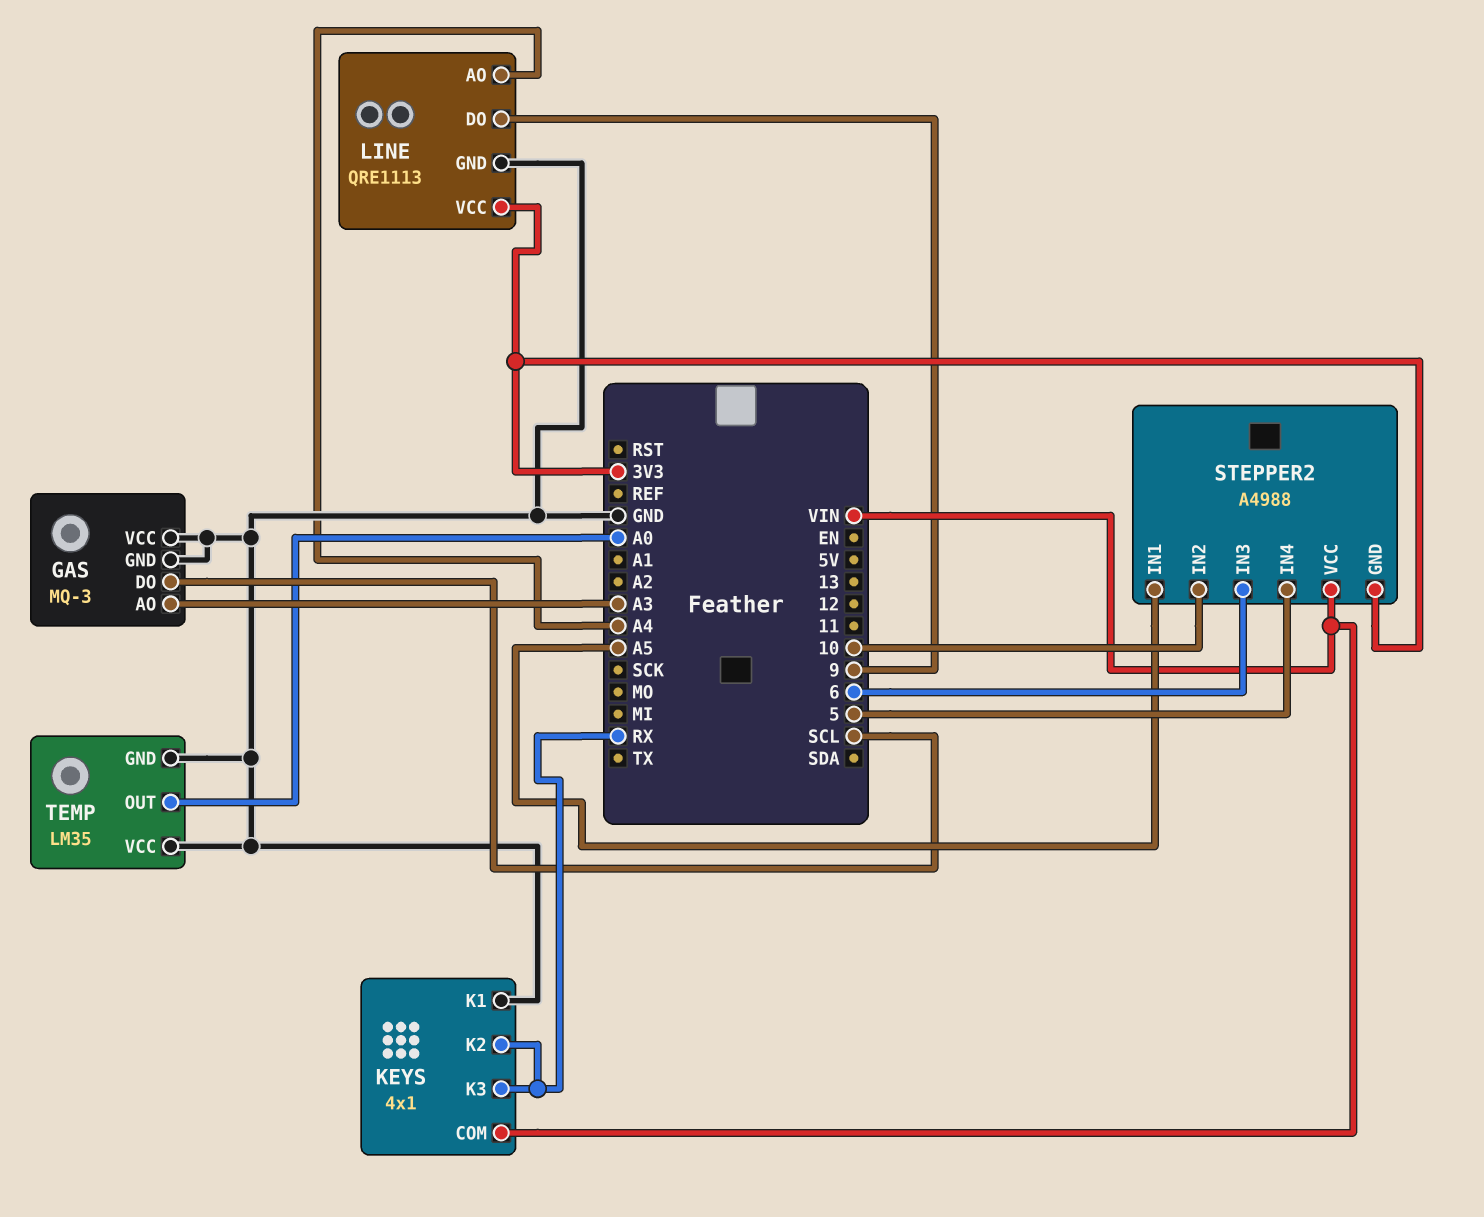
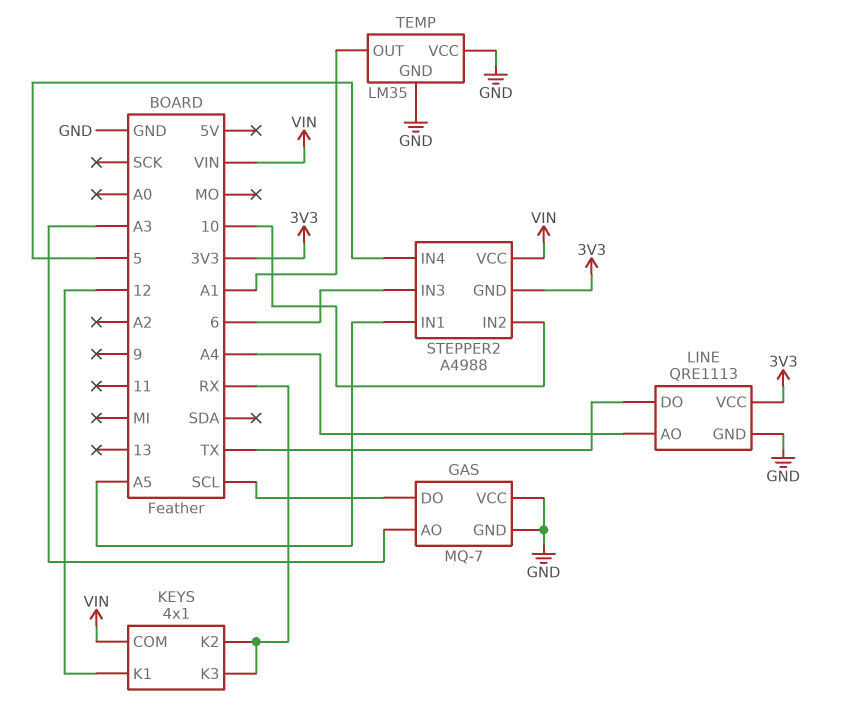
GAS: MQ-3 -> MQ-7
KEYS pin K1: GND -> 12
LINE pin DO: 9 -> TX
TEMP pin OUT: A0 -> A1

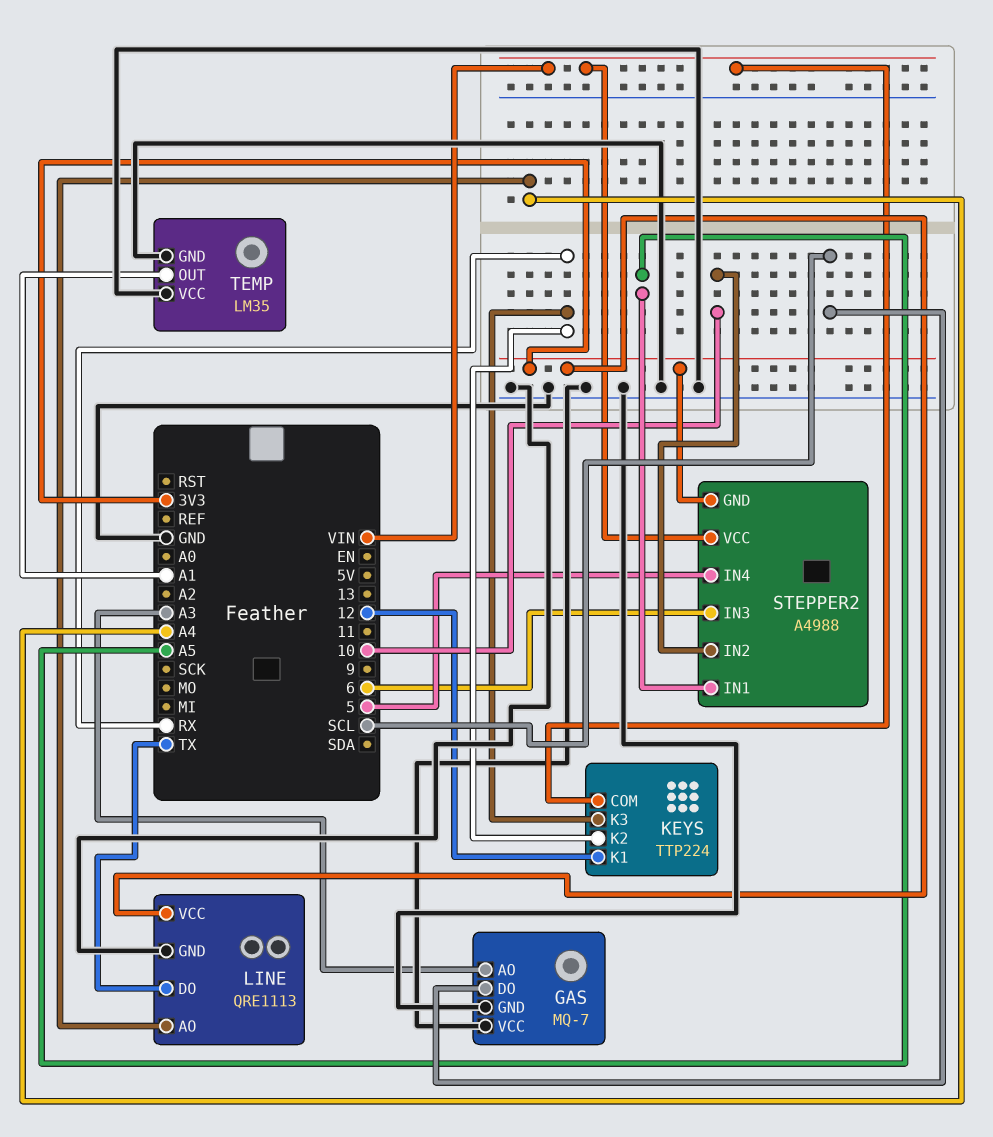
KEYS: 4x1 -> TTP224

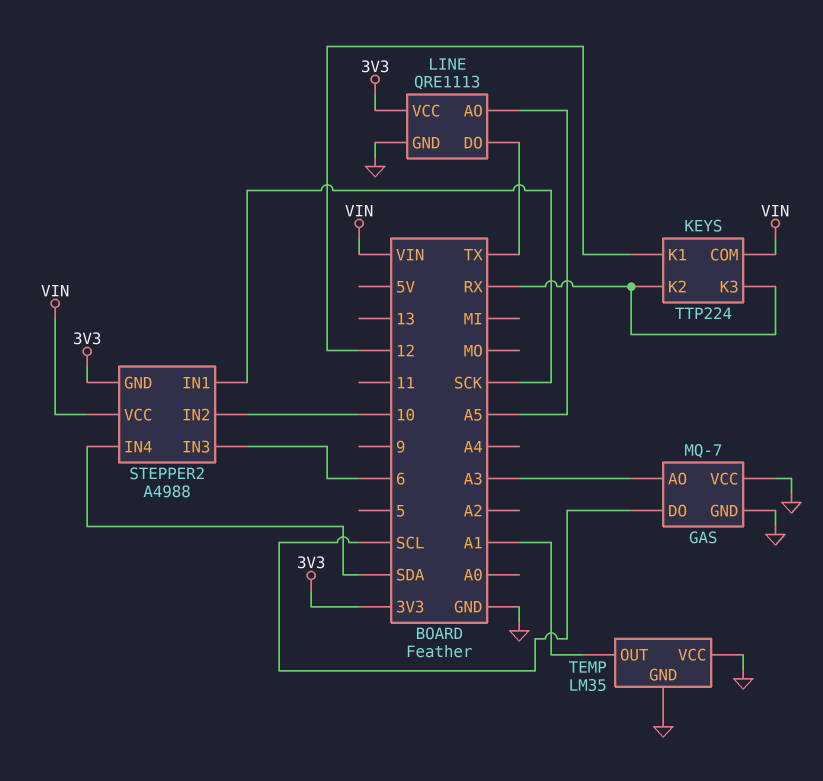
LINE pin AO: A4 -> A5
STEPPER2 pin IN1: A5 -> SCK
STEPPER2 pin IN4: 5 -> SDA

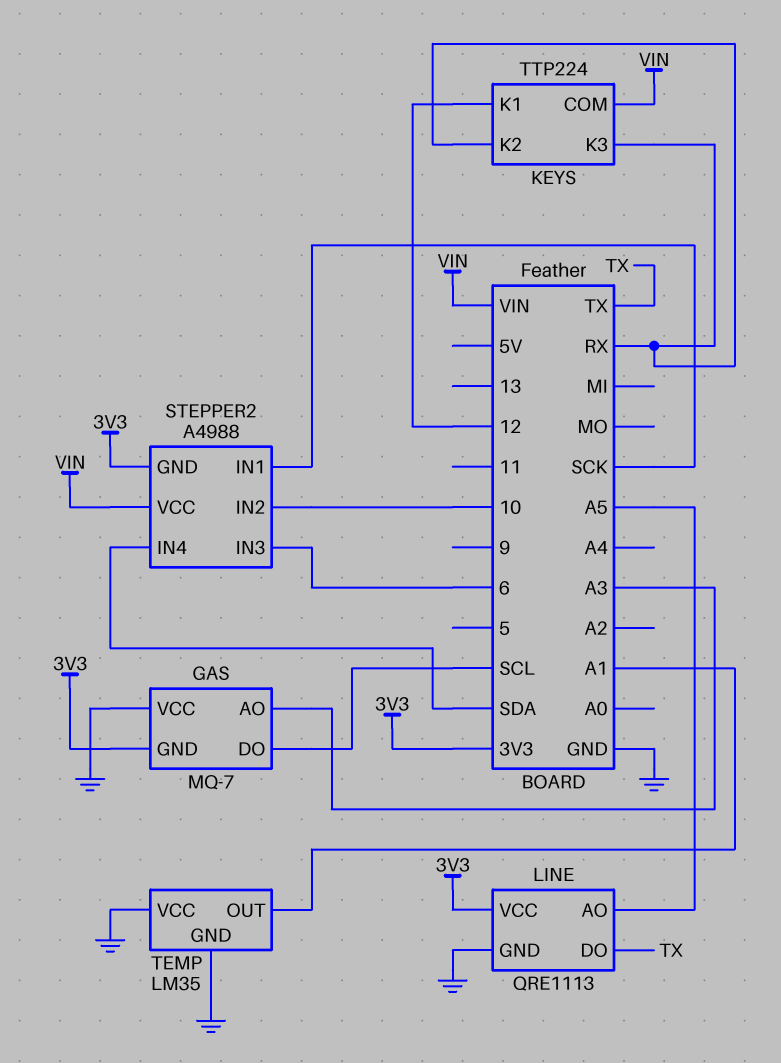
GAS pin GND: GND -> 3V3

